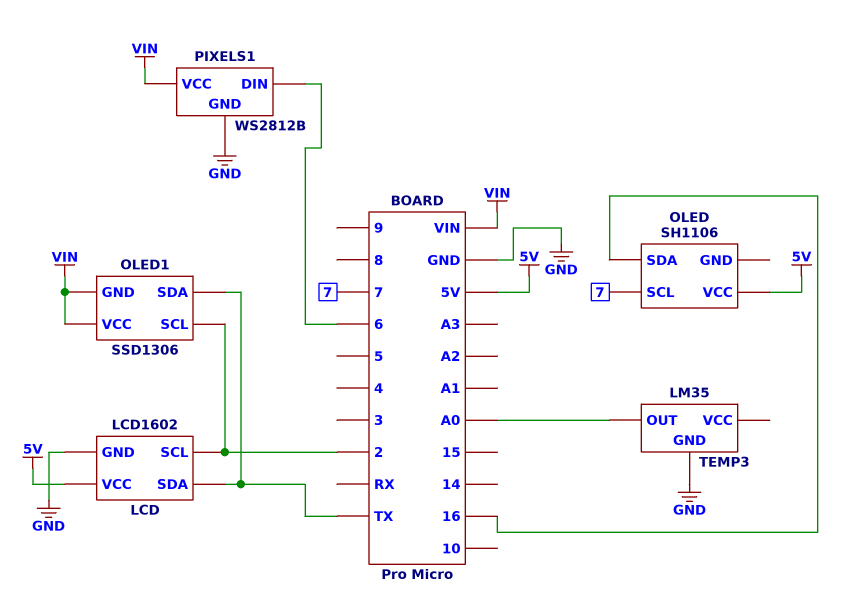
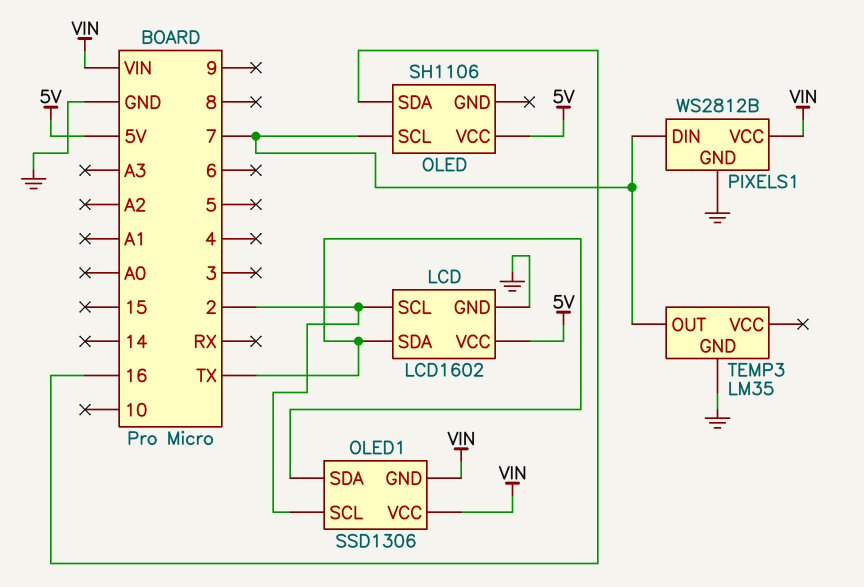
PIXELS1 pin DIN: 6 -> 7
TEMP3 pin OUT: A0 -> 7

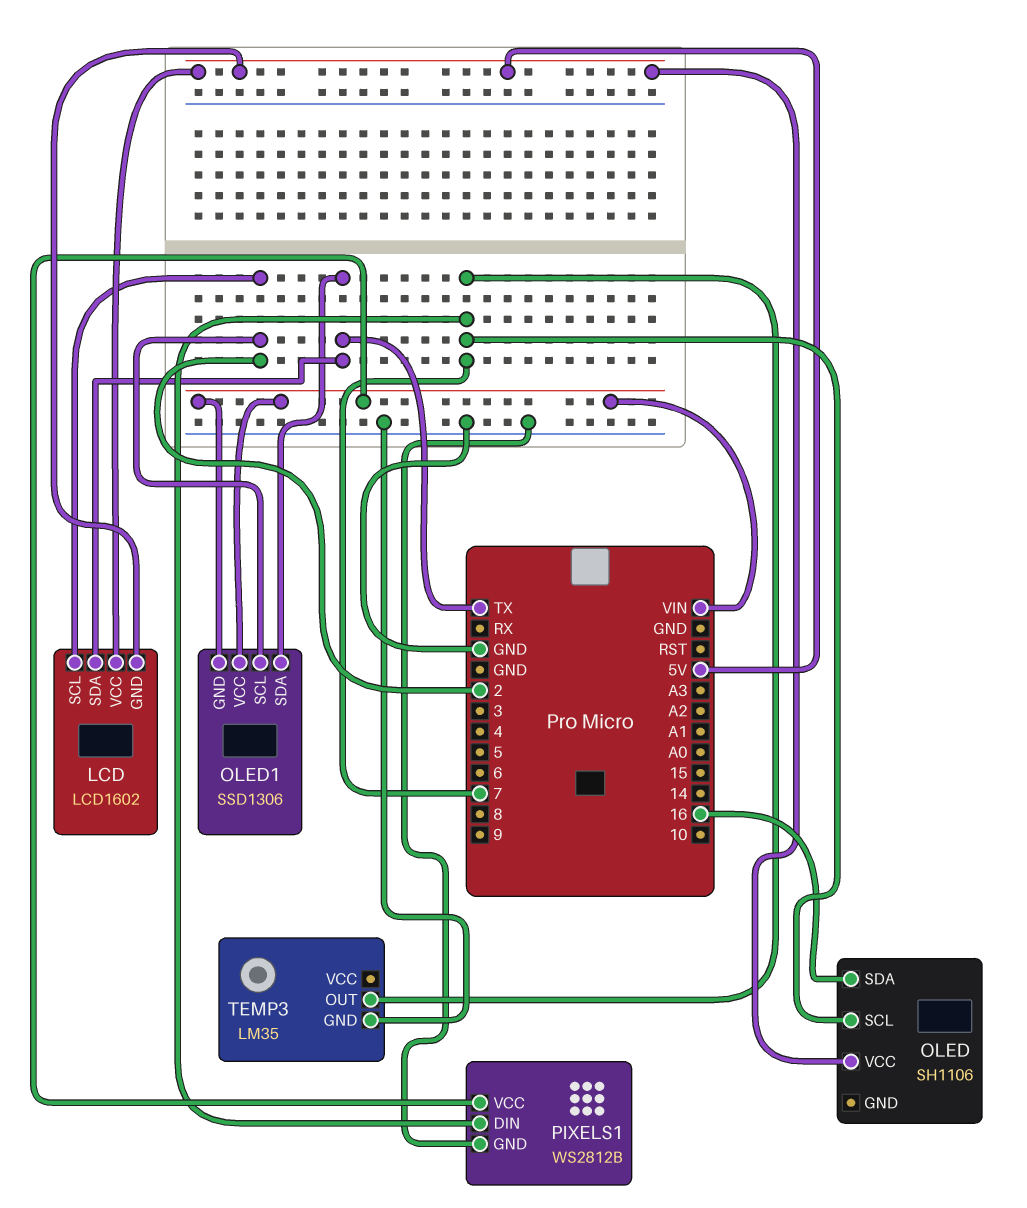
LCD pin GND: GND -> 5V

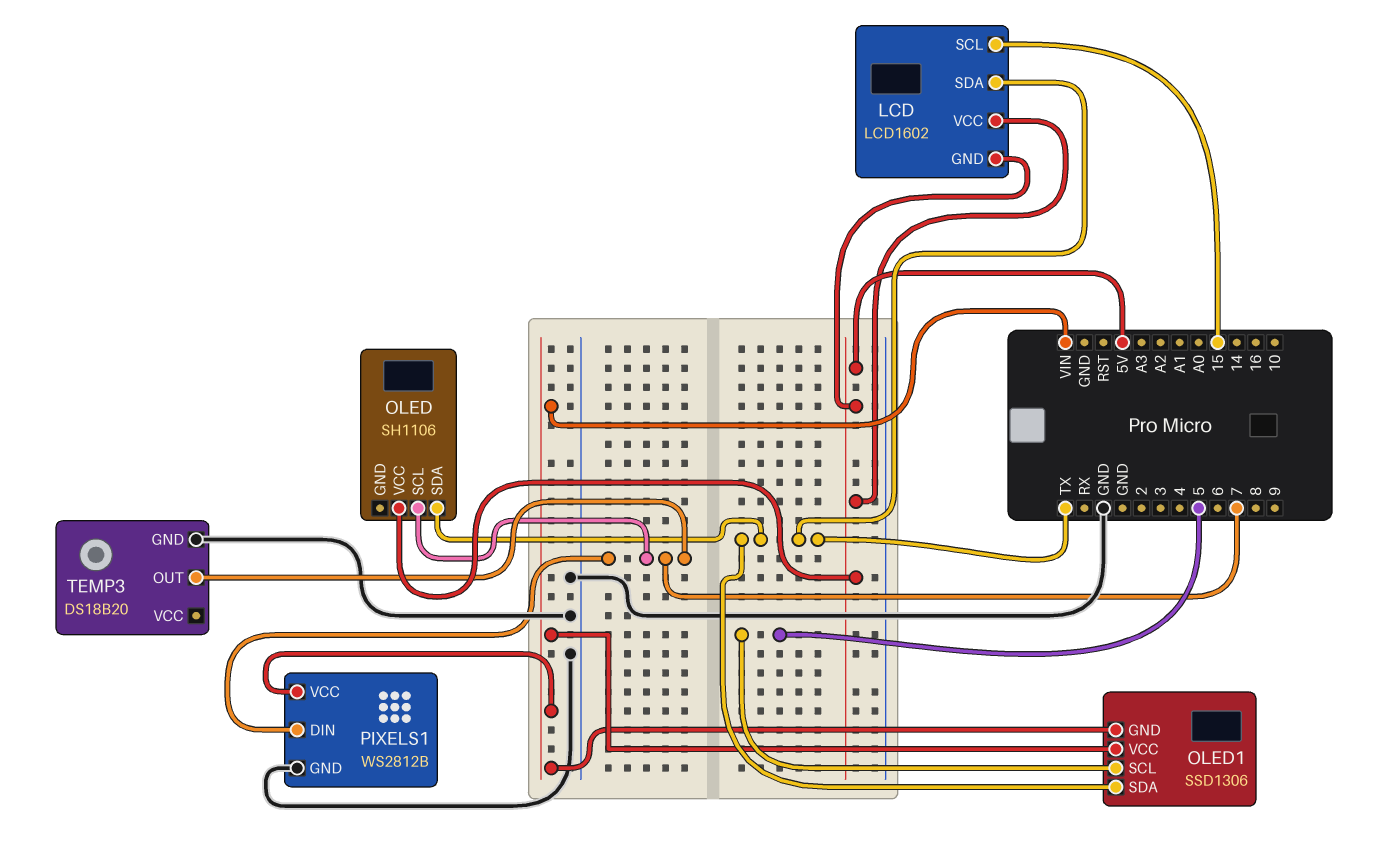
LCD pin SCL: 2 -> 15
OLED pin SDA: 16 -> TX
OLED1 pin SCL: 2 -> 5
TEMP3: LM35 -> DS18B20

